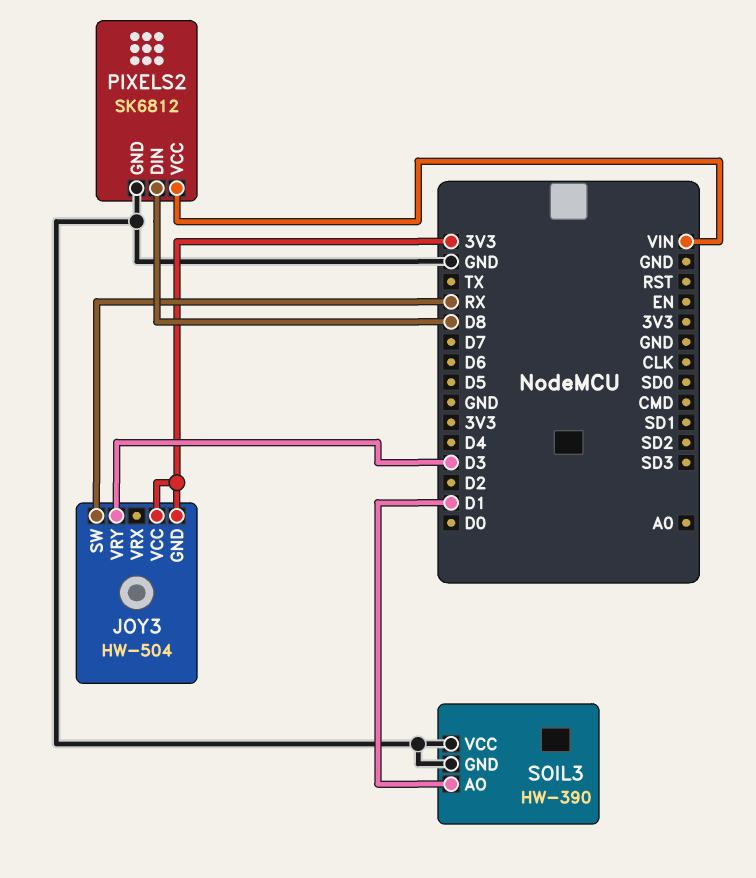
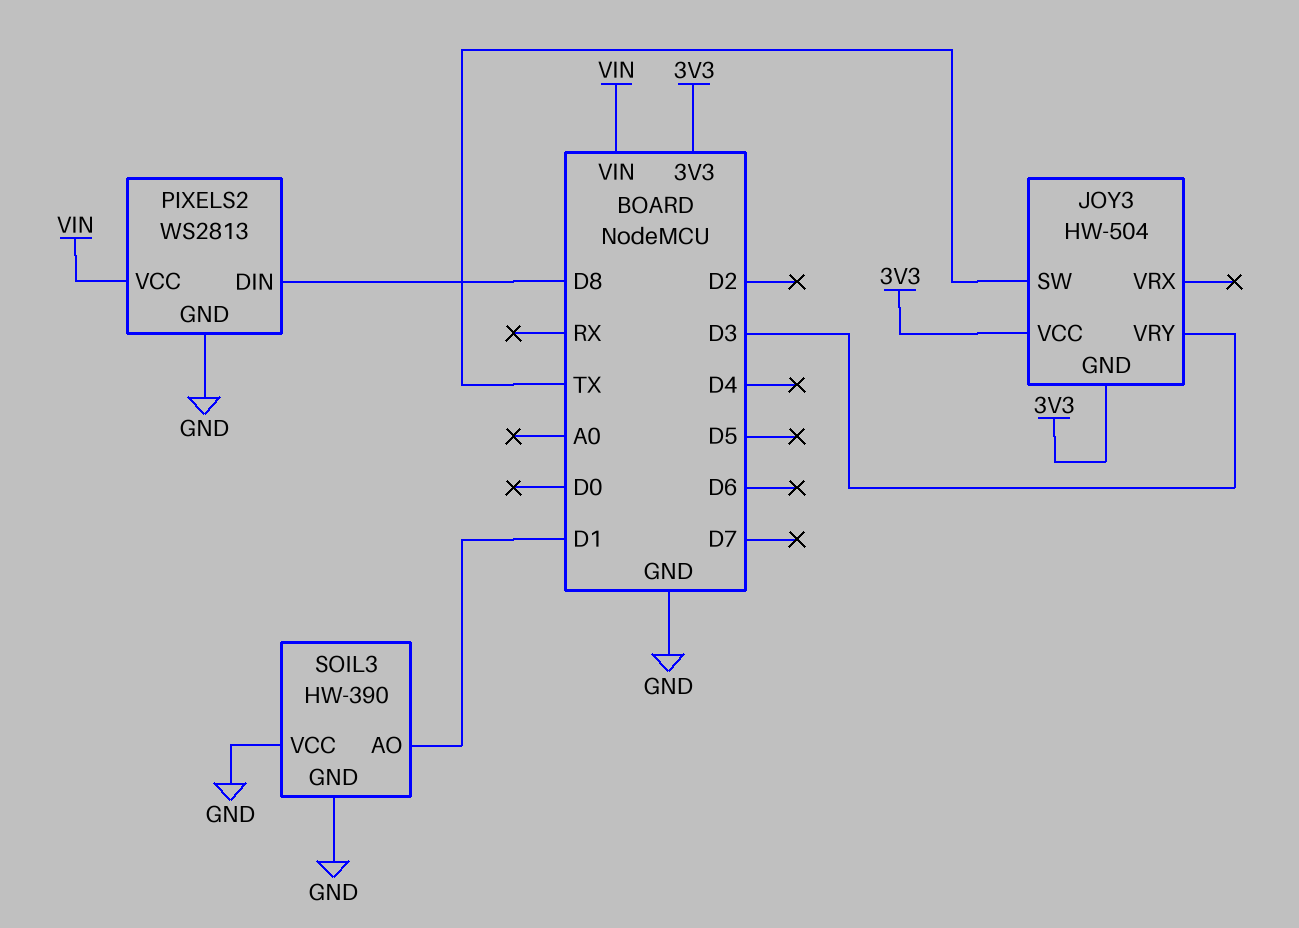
JOY3 pin SW: RX -> TX
PIXELS2: SK6812 -> WS2813

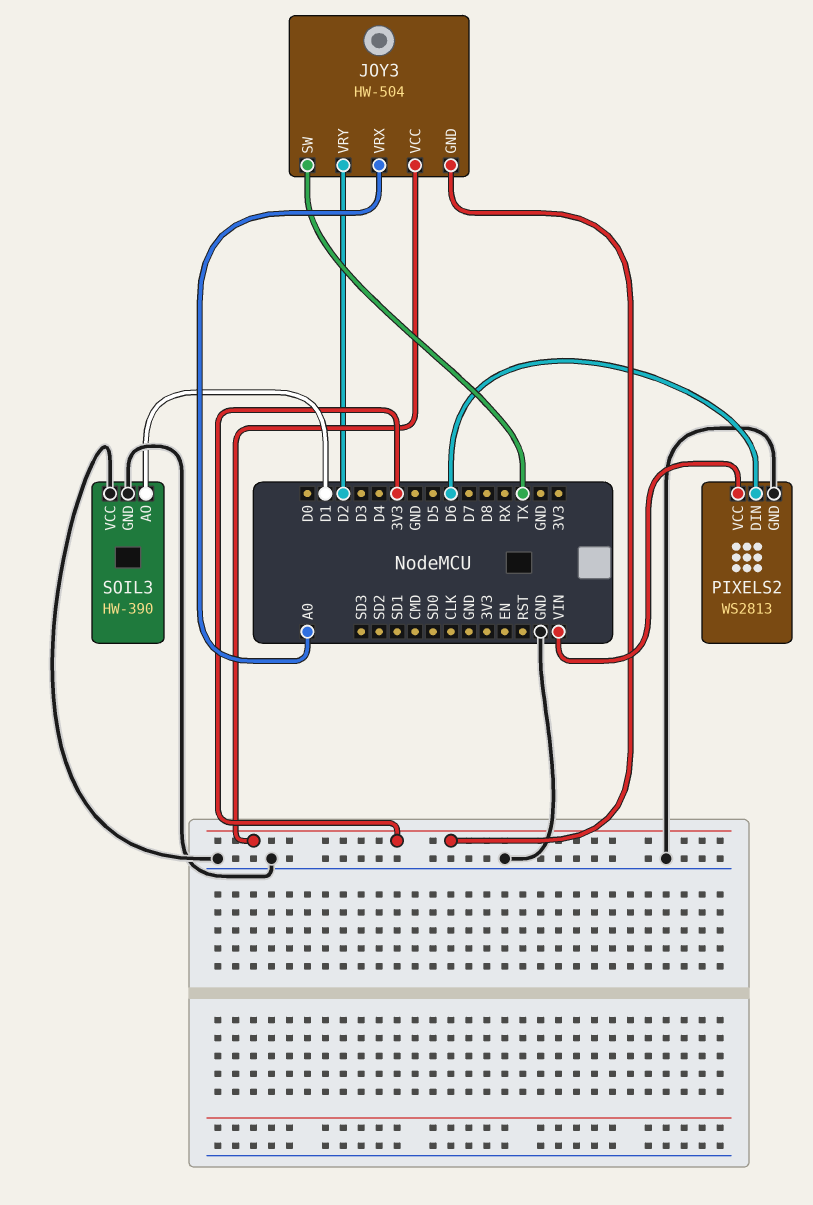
JOY3 pin VRX: none -> A0
JOY3 pin VRY: D3 -> D2
PIXELS2 pin DIN: D8 -> D6

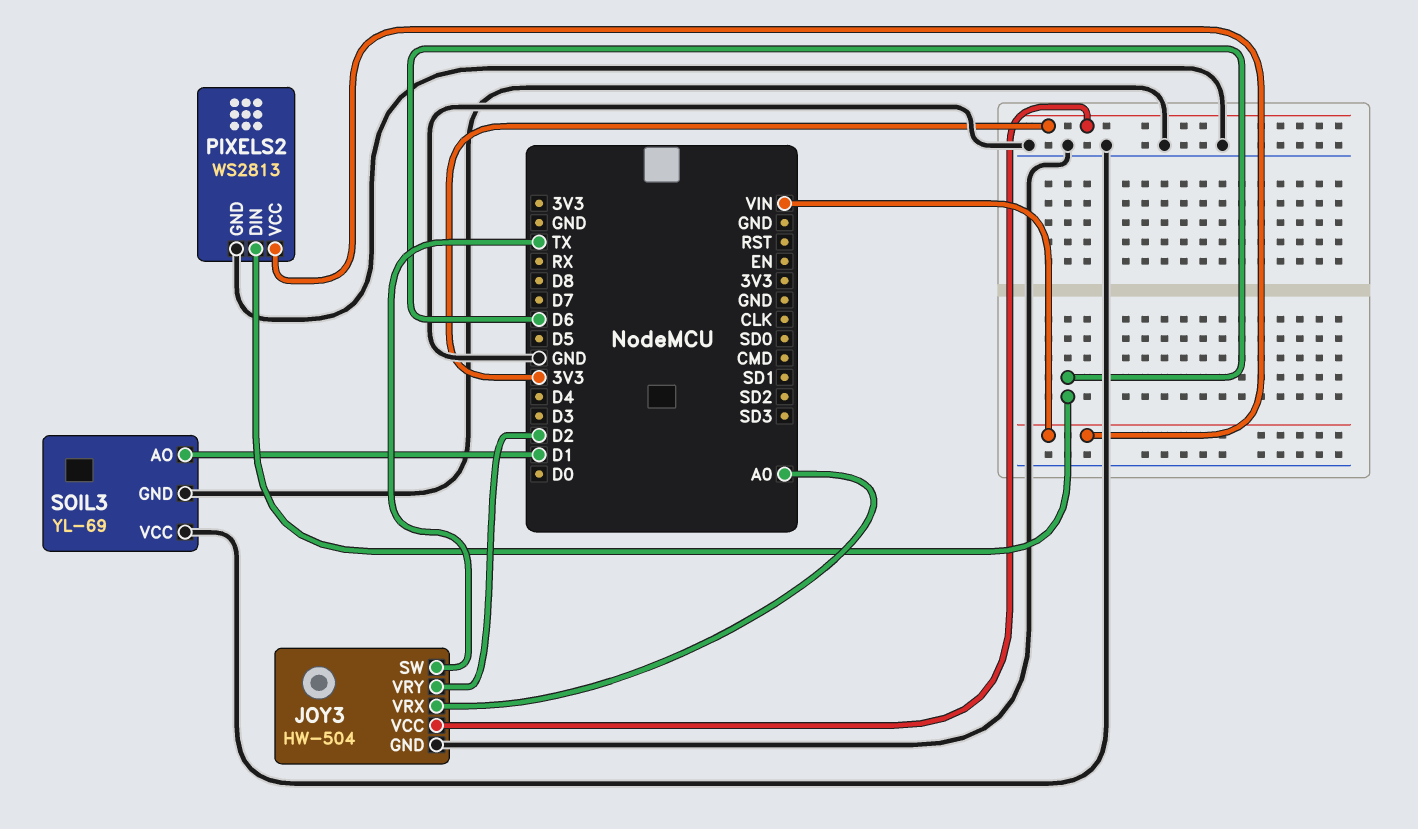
JOY3 pin GND: 3V3 -> GND
SOIL3: HW-390 -> YL-69

